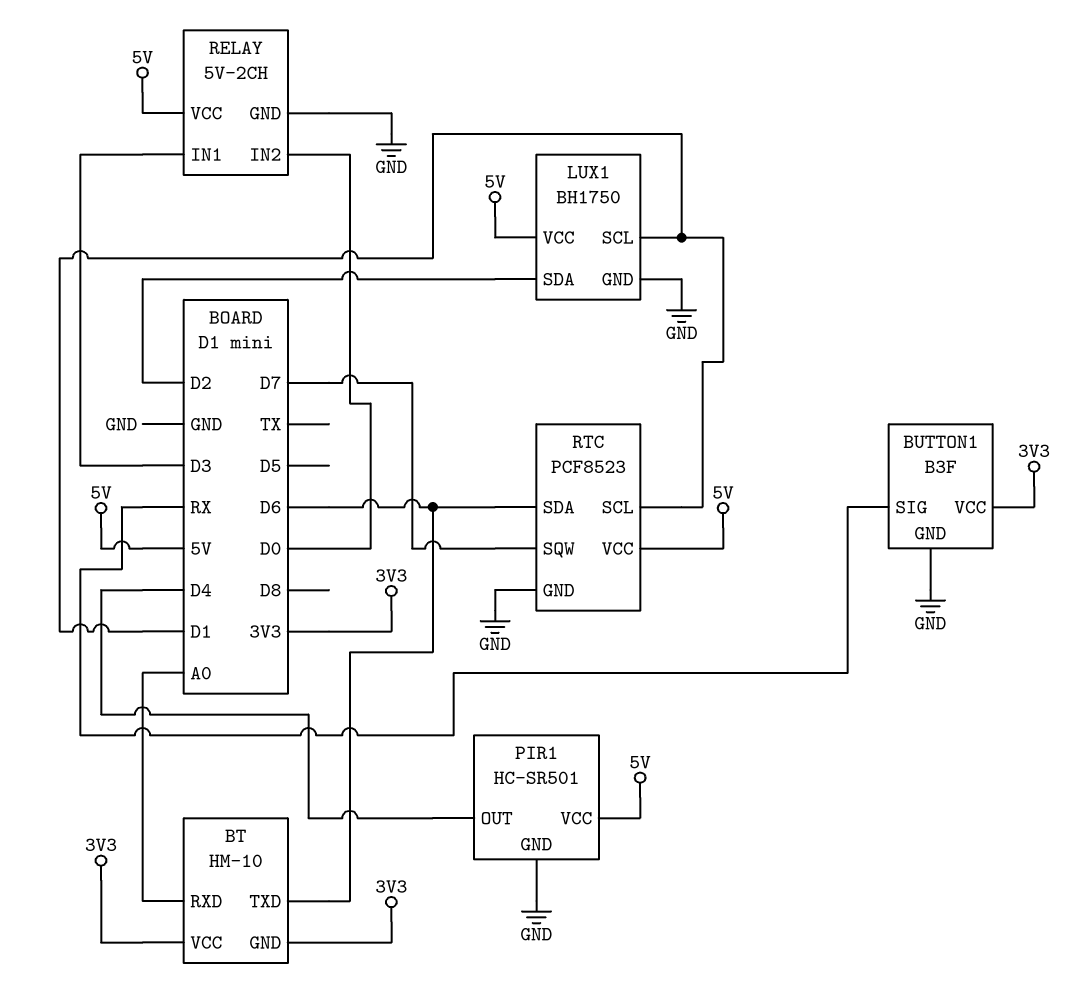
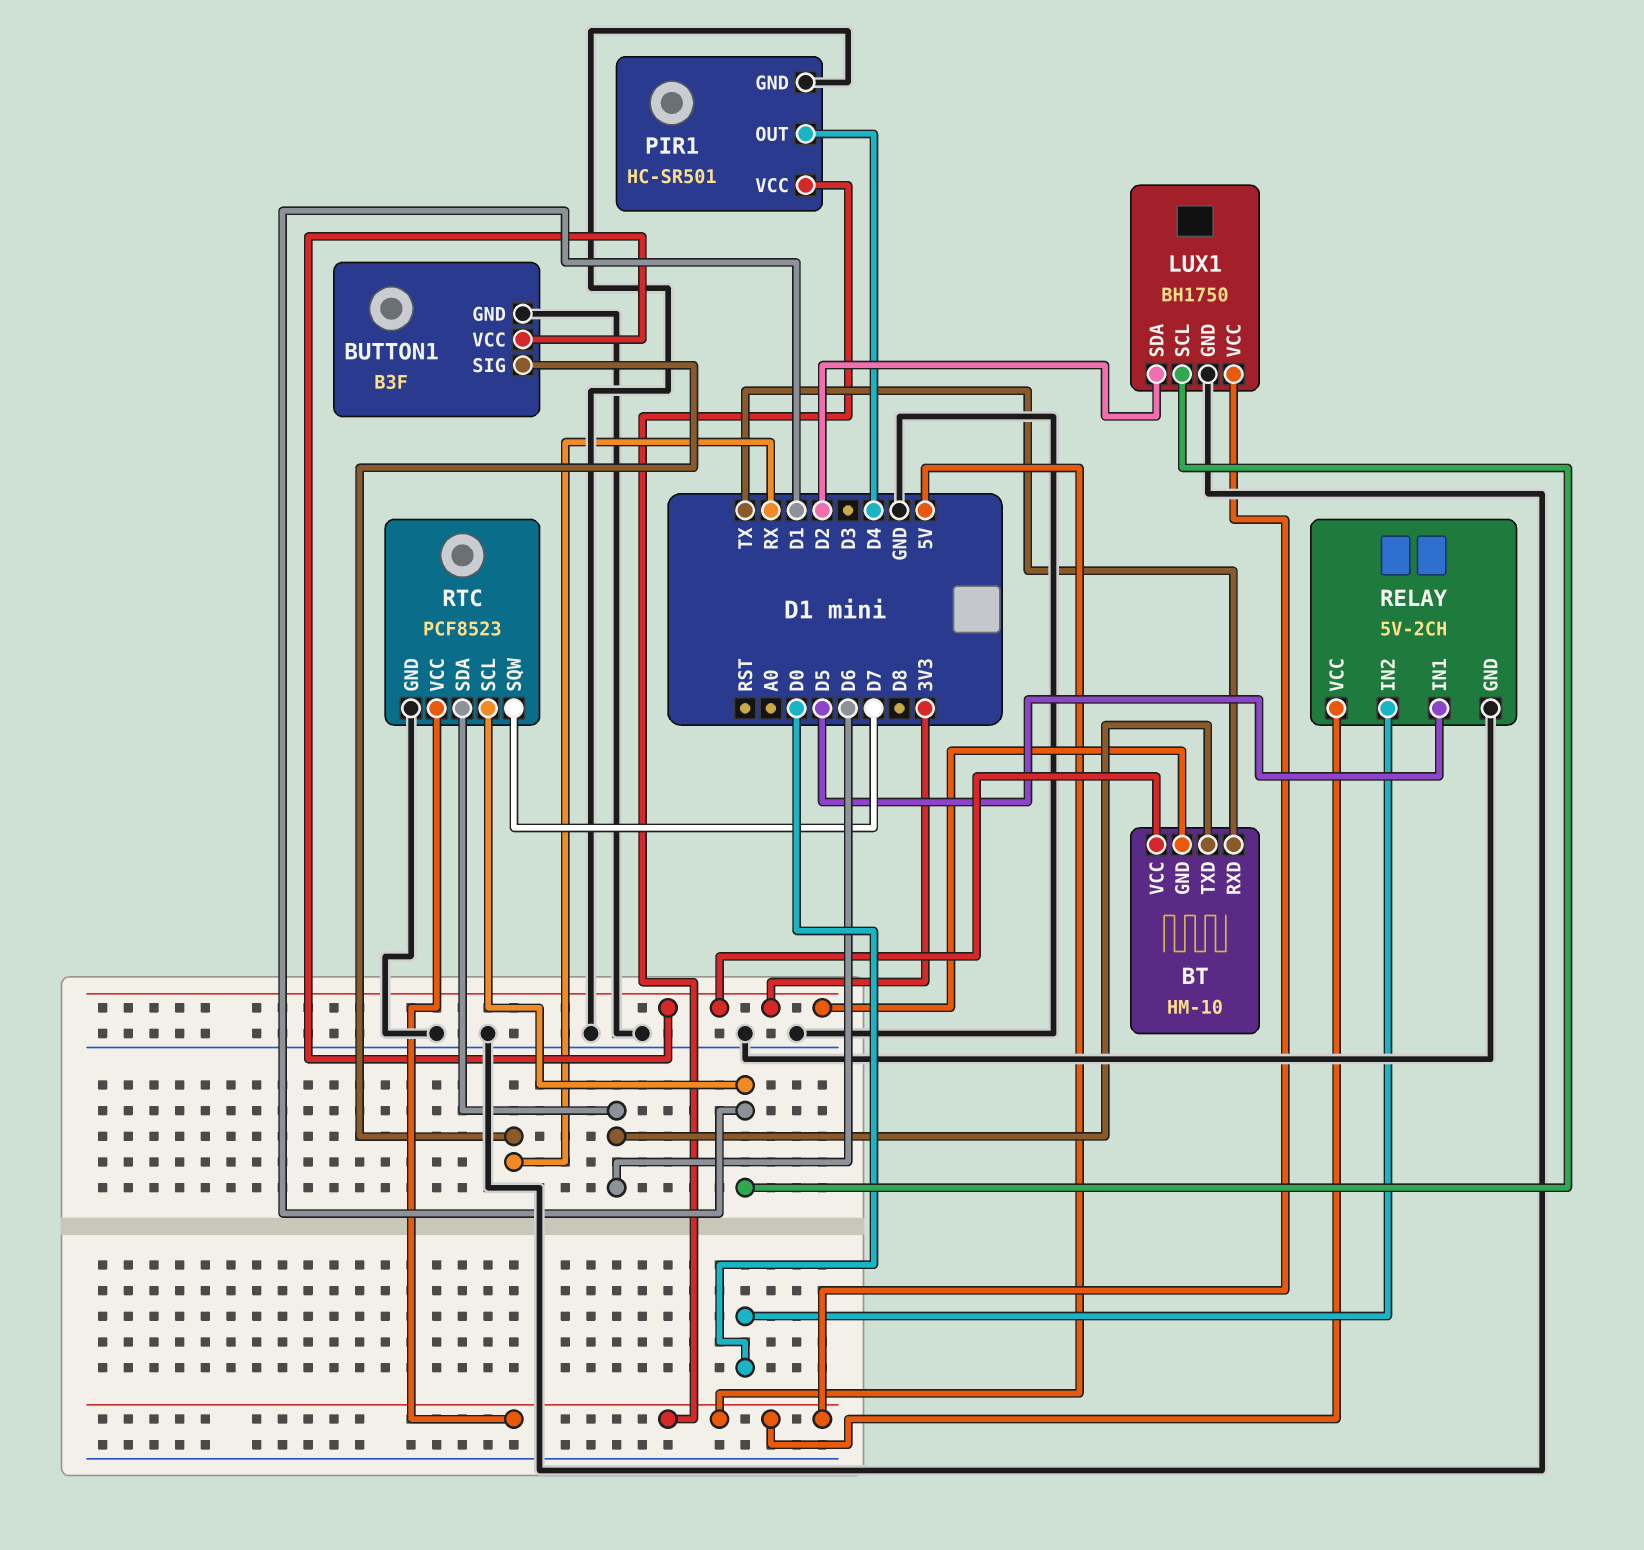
BT pin RXD: A0 -> TX
RELAY pin IN1: D3 -> D5

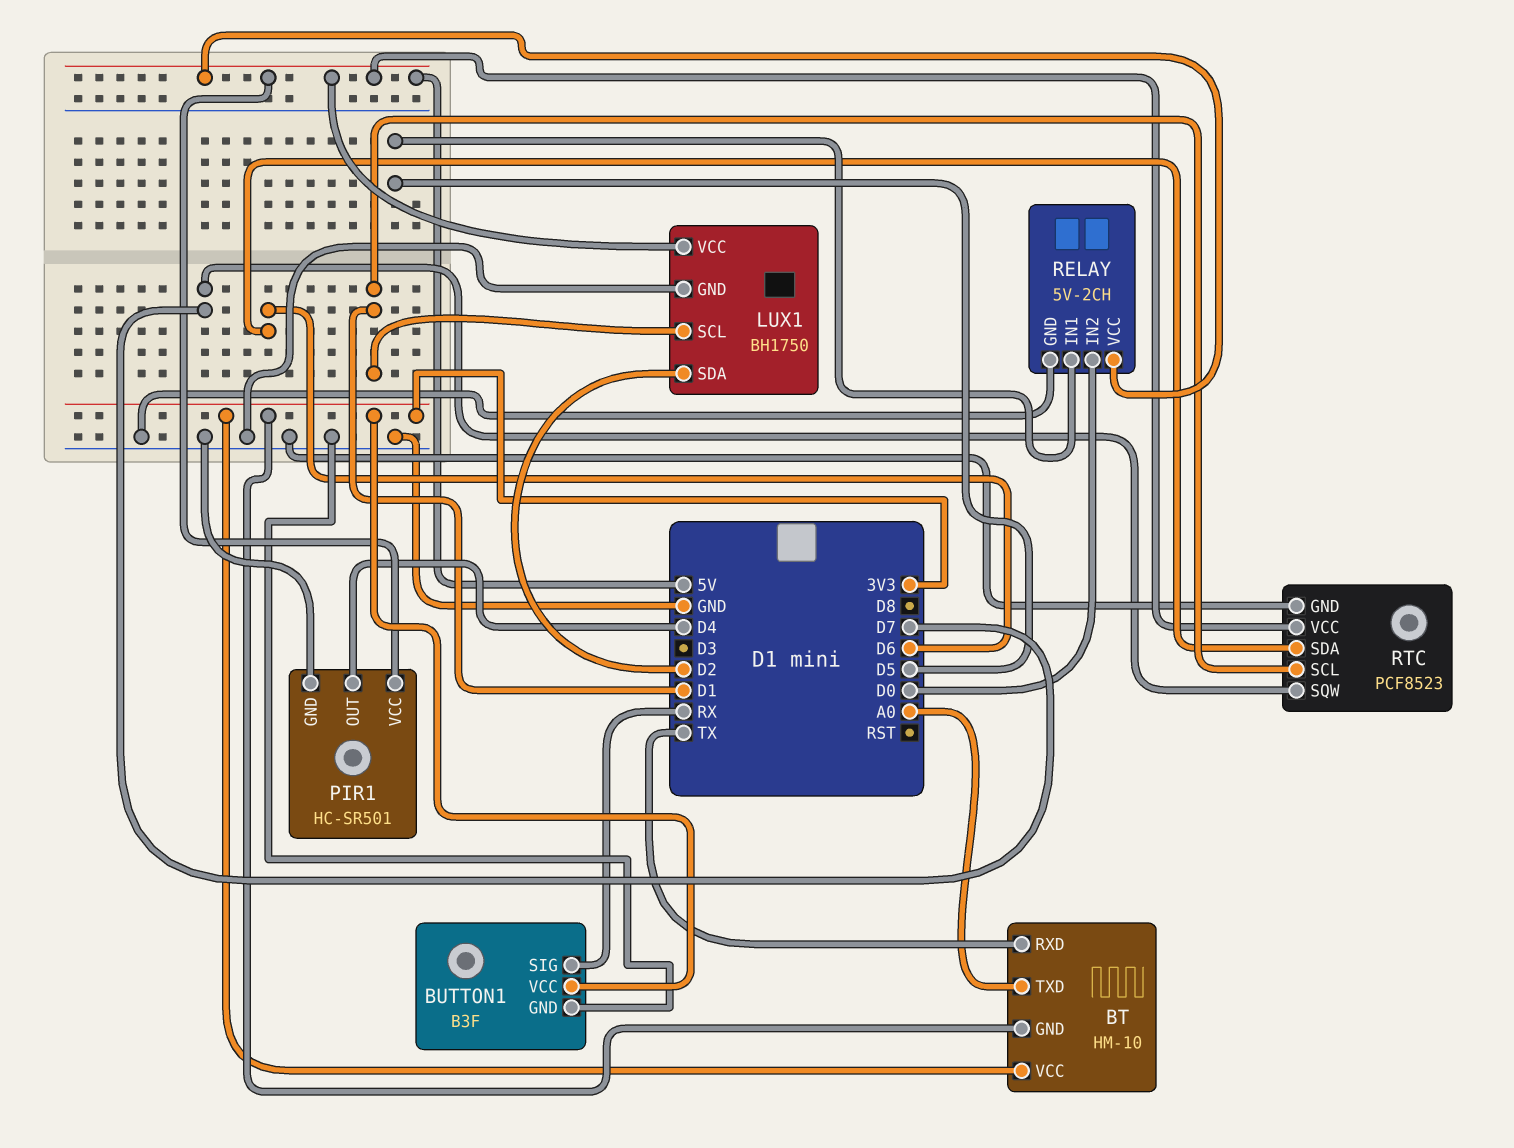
BT pin TXD: D6 -> A0

